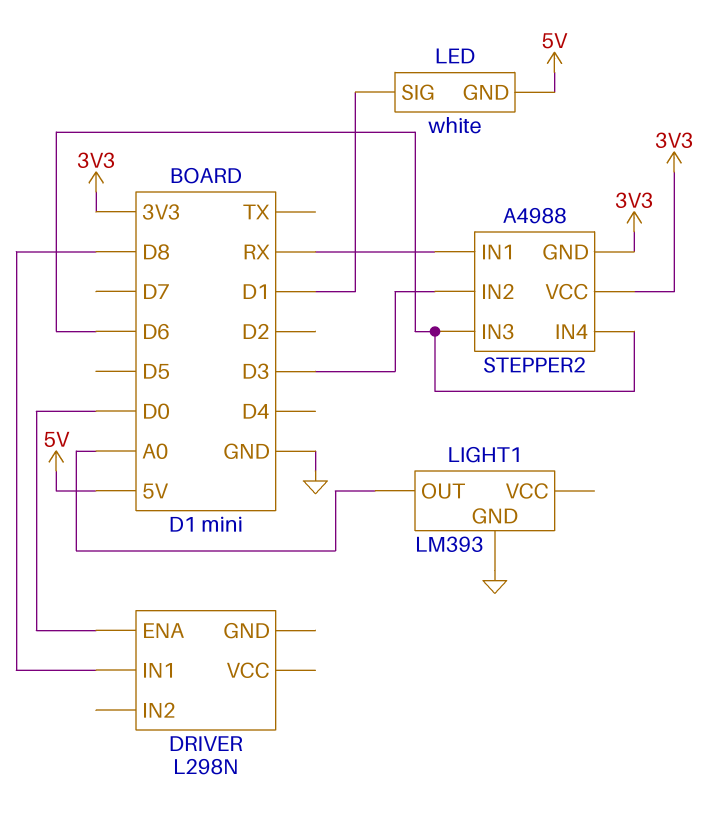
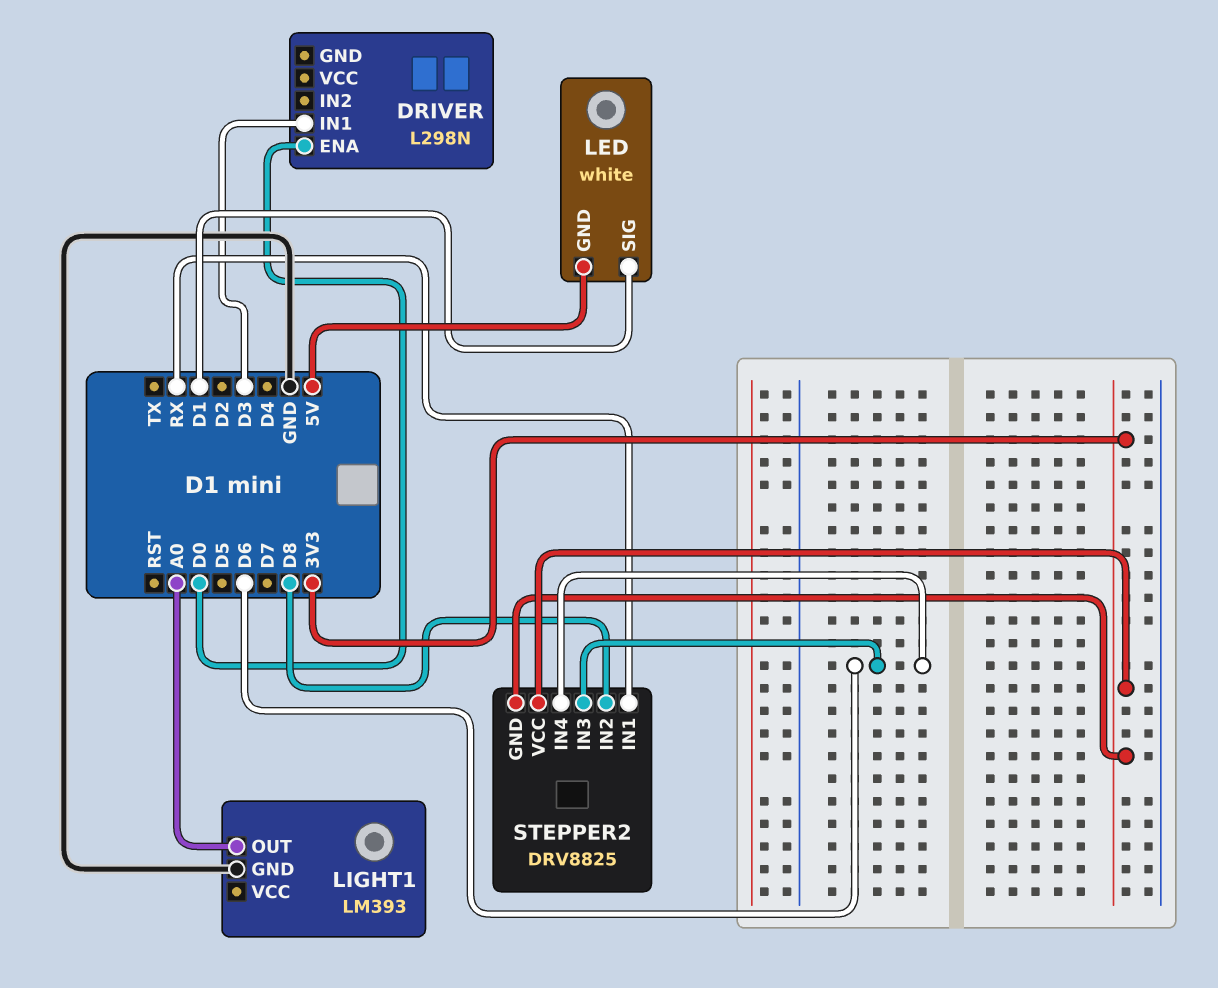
DRIVER pin IN1: D8 -> D3
STEPPER2: A4988 -> DRV8825
STEPPER2 pin IN2: D3 -> D8

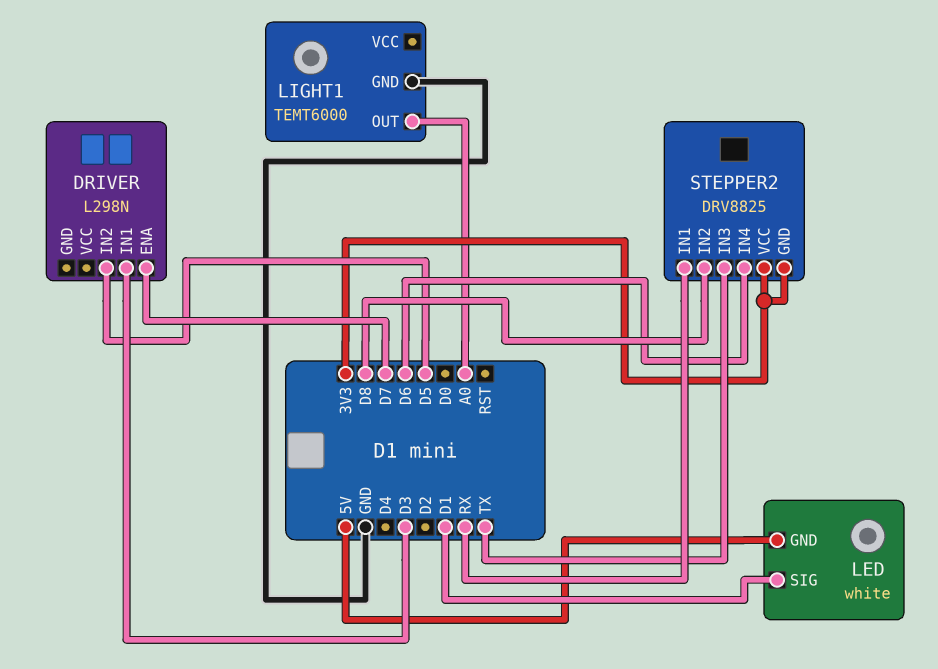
DRIVER pin ENA: D0 -> D7
DRIVER pin IN2: none -> D5
LIGHT1: LM393 -> TEMT6000
STEPPER2 pin IN3: D6 -> TX

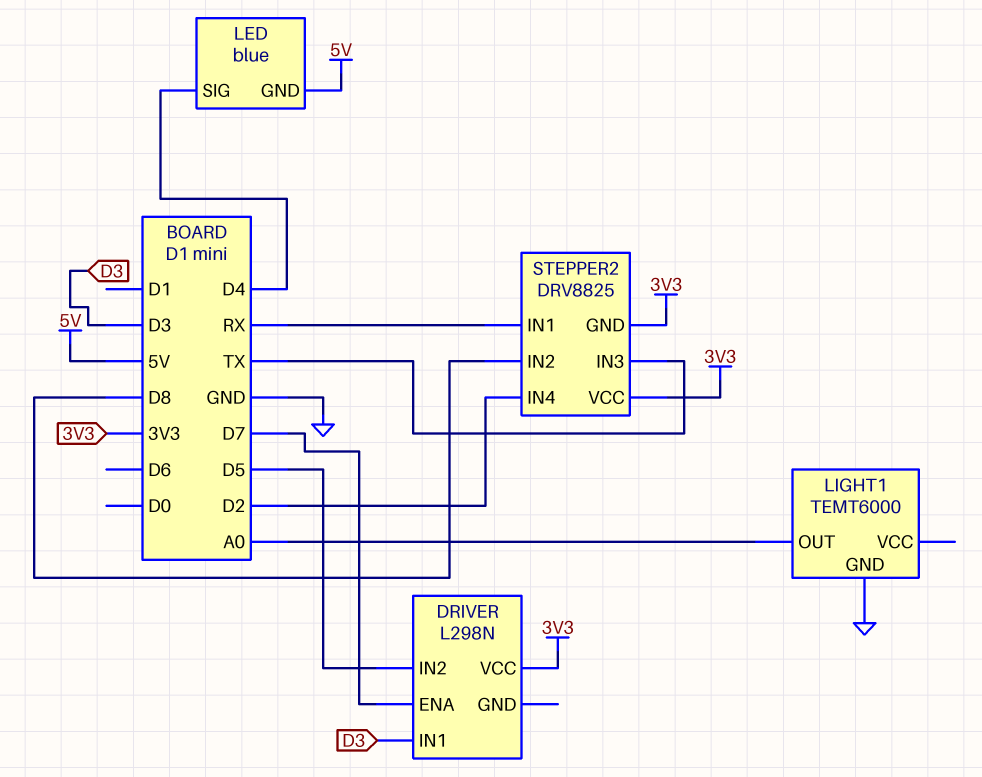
DRIVER pin VCC: none -> 3V3
LED: white -> blue
LED pin SIG: D1 -> D4
STEPPER2 pin IN4: D6 -> D2

